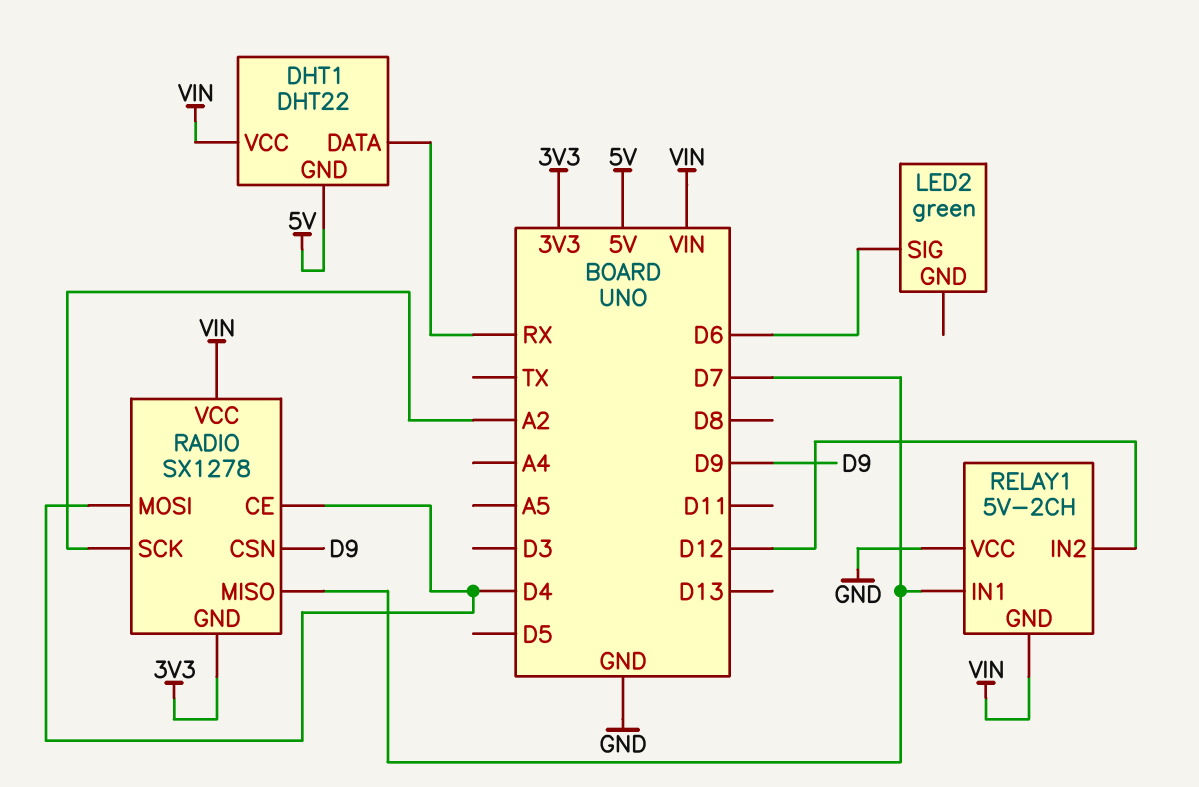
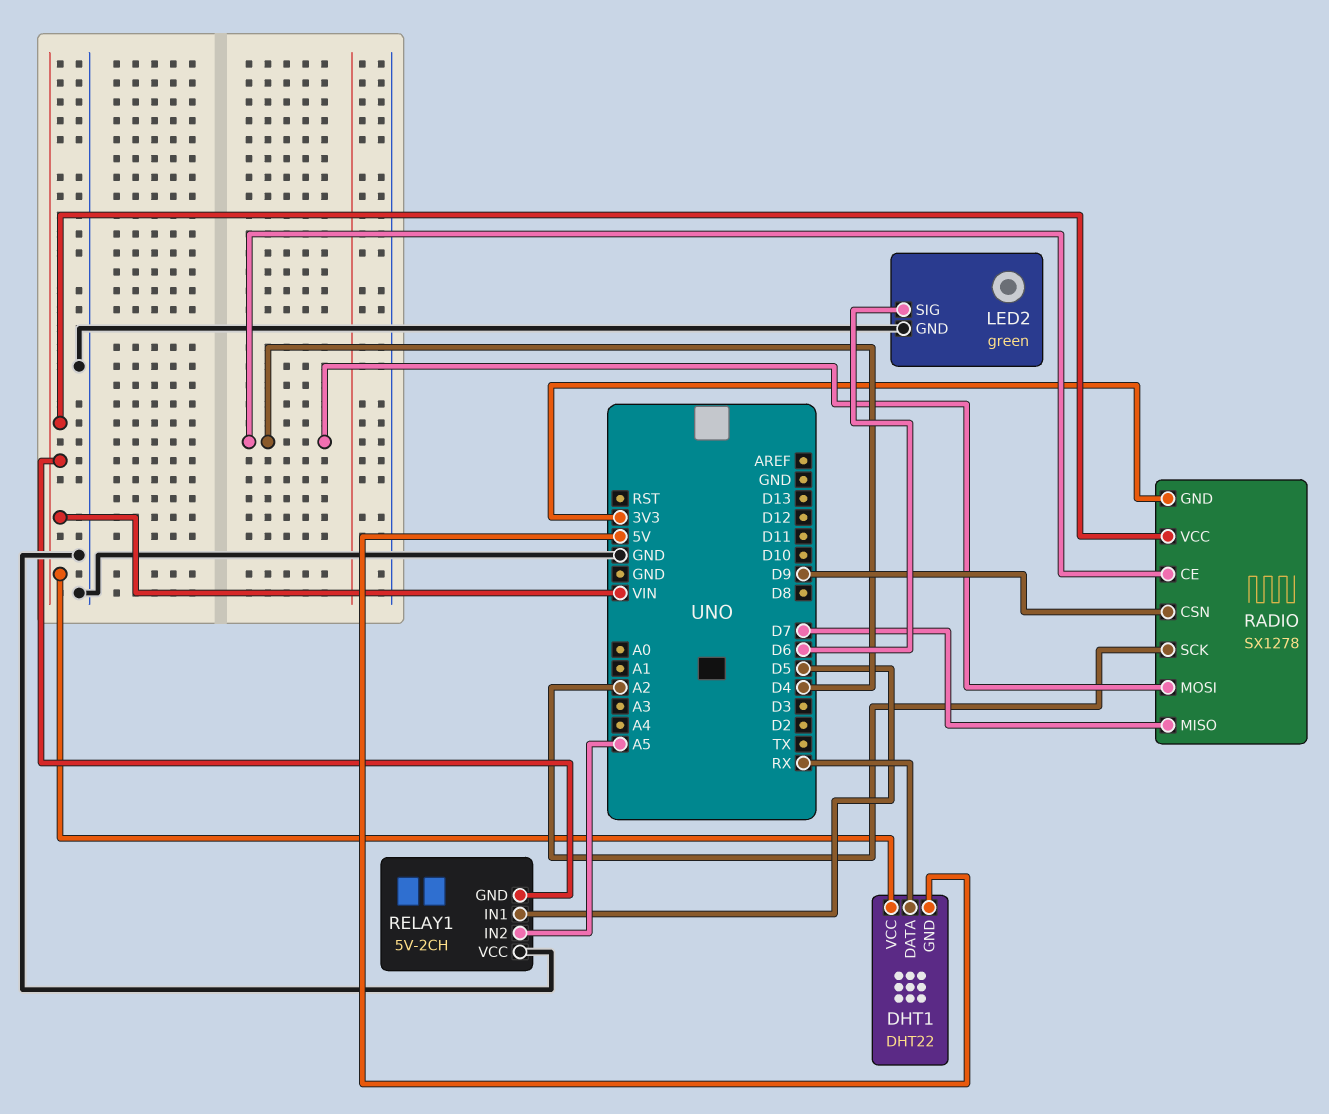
LED2 pin GND: none -> GND
RELAY1 pin IN1: D7 -> D5
RELAY1 pin IN2: D12 -> A5

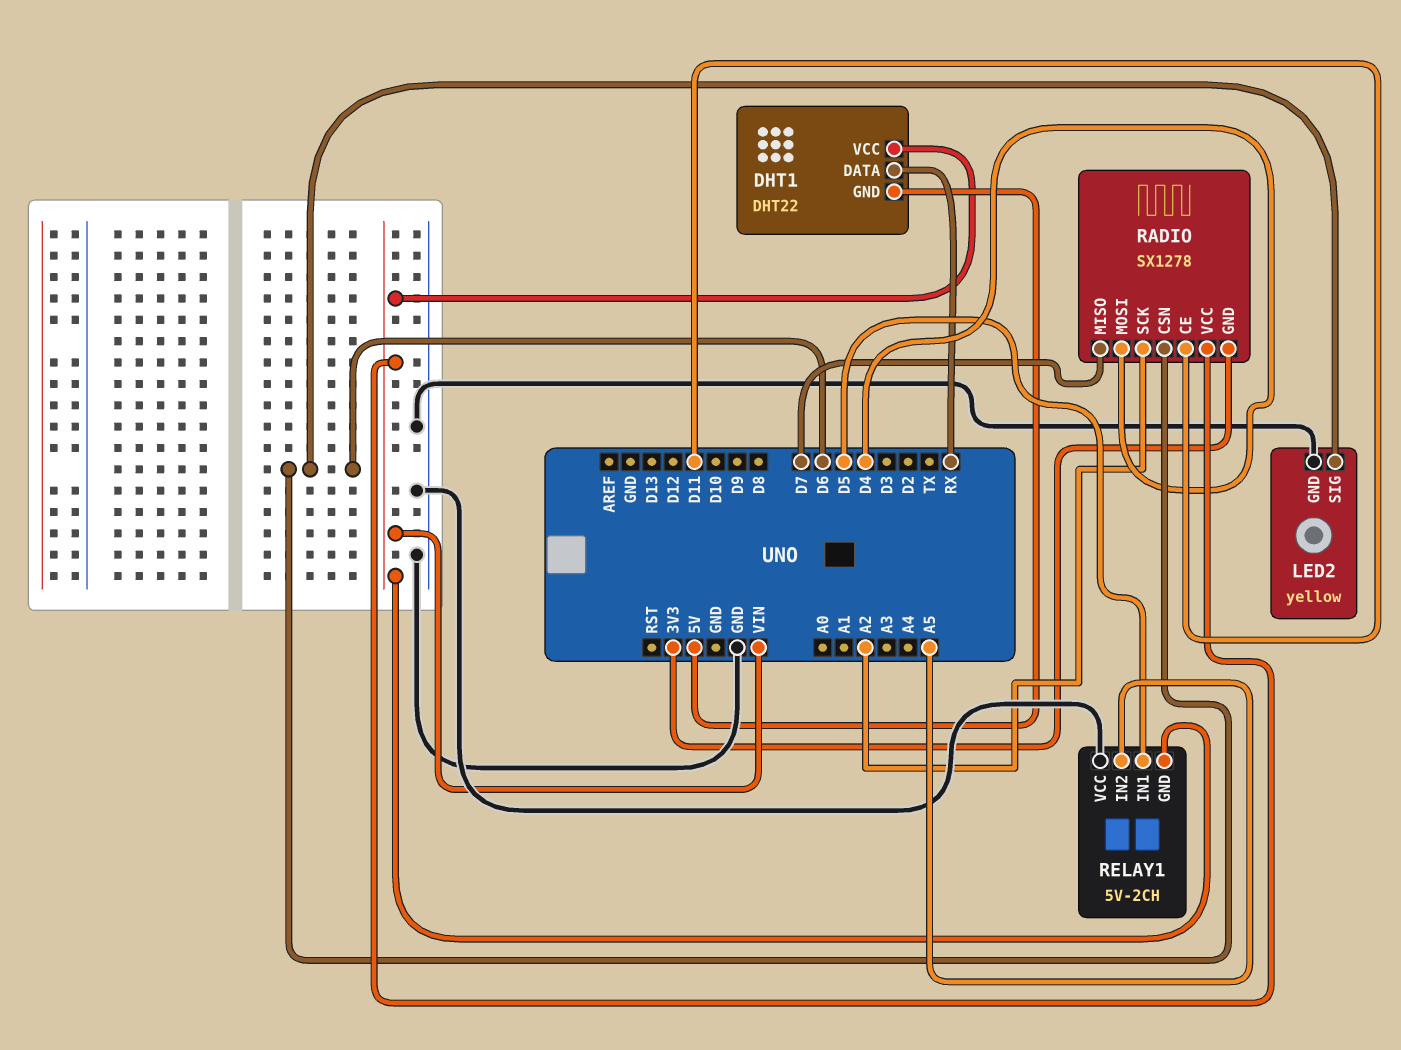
LED2: green -> yellow
RADIO pin CE: D4 -> D11
RADIO pin CSN: D9 -> D6

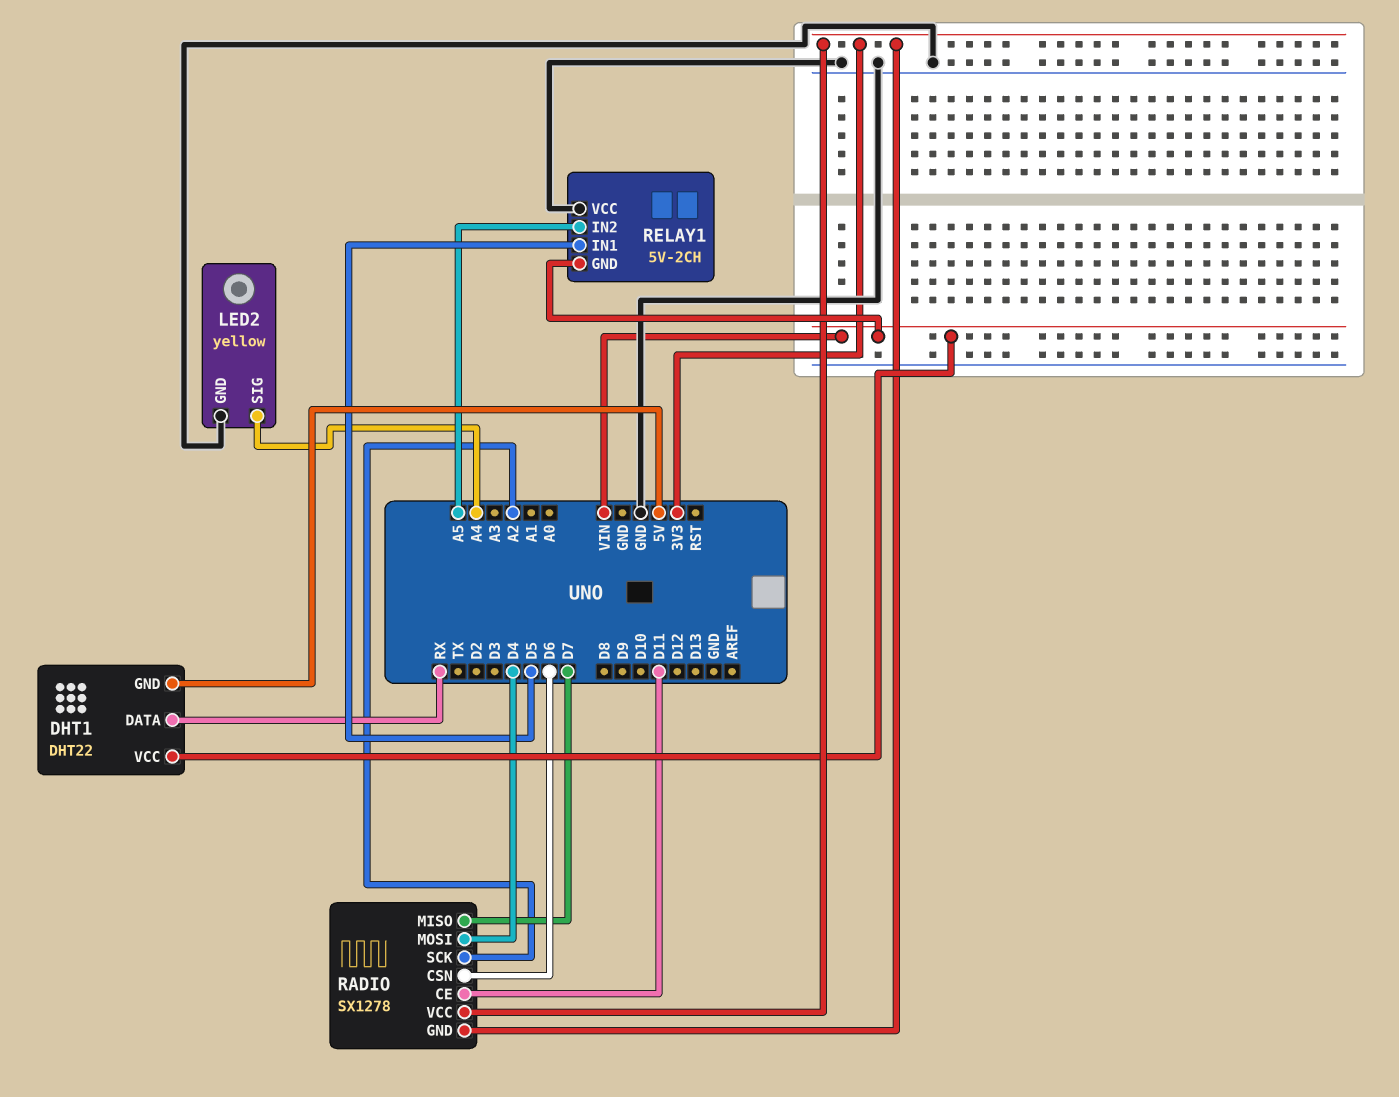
LED2 pin SIG: D6 -> A4
RADIO pin VCC: VIN -> 3V3

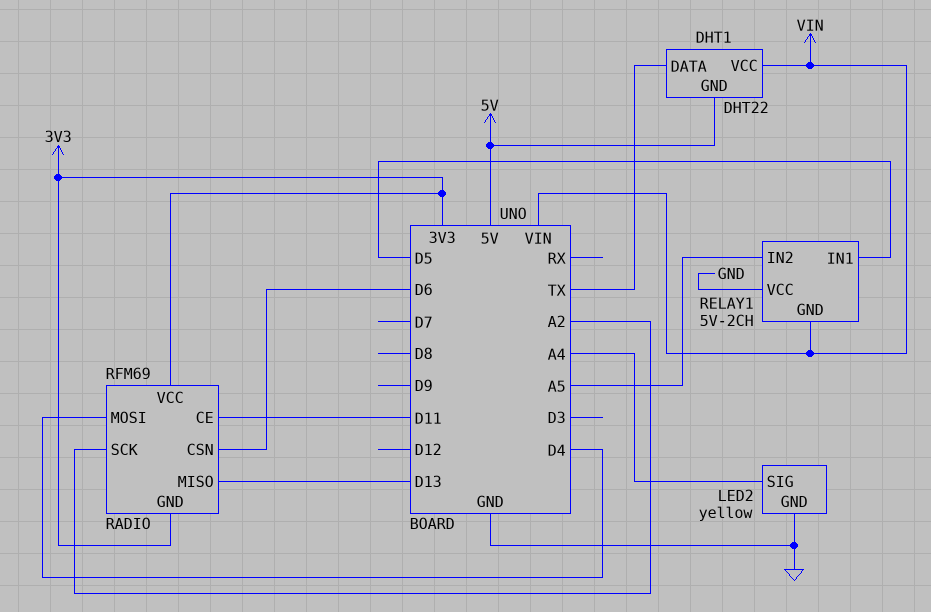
DHT1 pin DATA: RX -> TX
RADIO: SX1278 -> RFM69
RADIO pin MISO: D7 -> D13

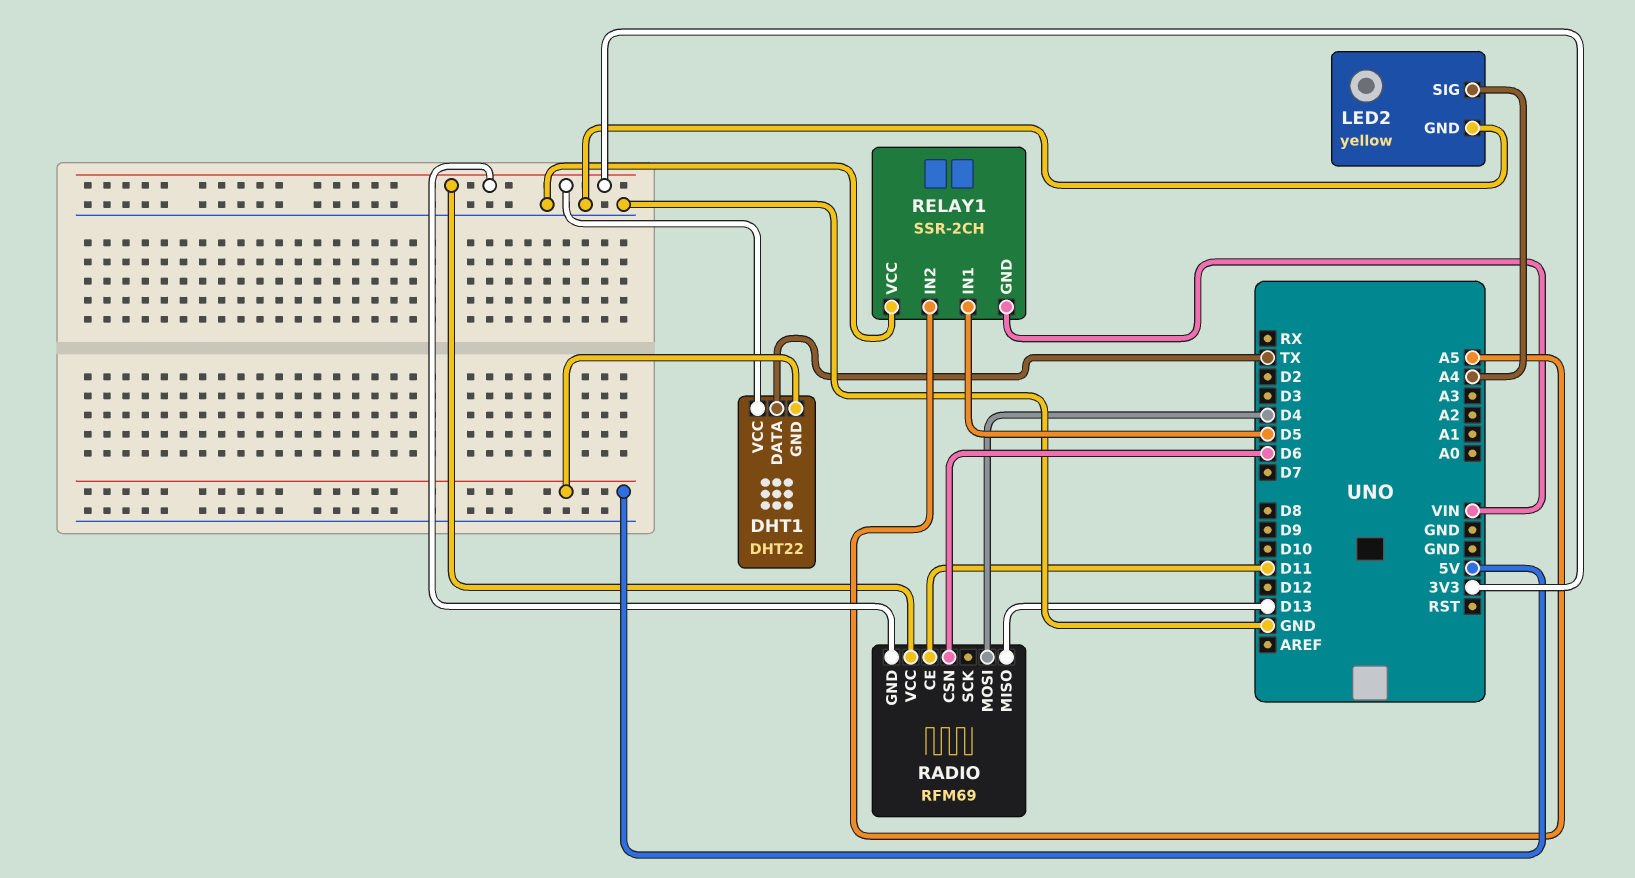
DHT1 pin VCC: VIN -> 3V3
RADIO pin SCK: A2 -> none
RELAY1: 5V-2CH -> SSR-2CH

